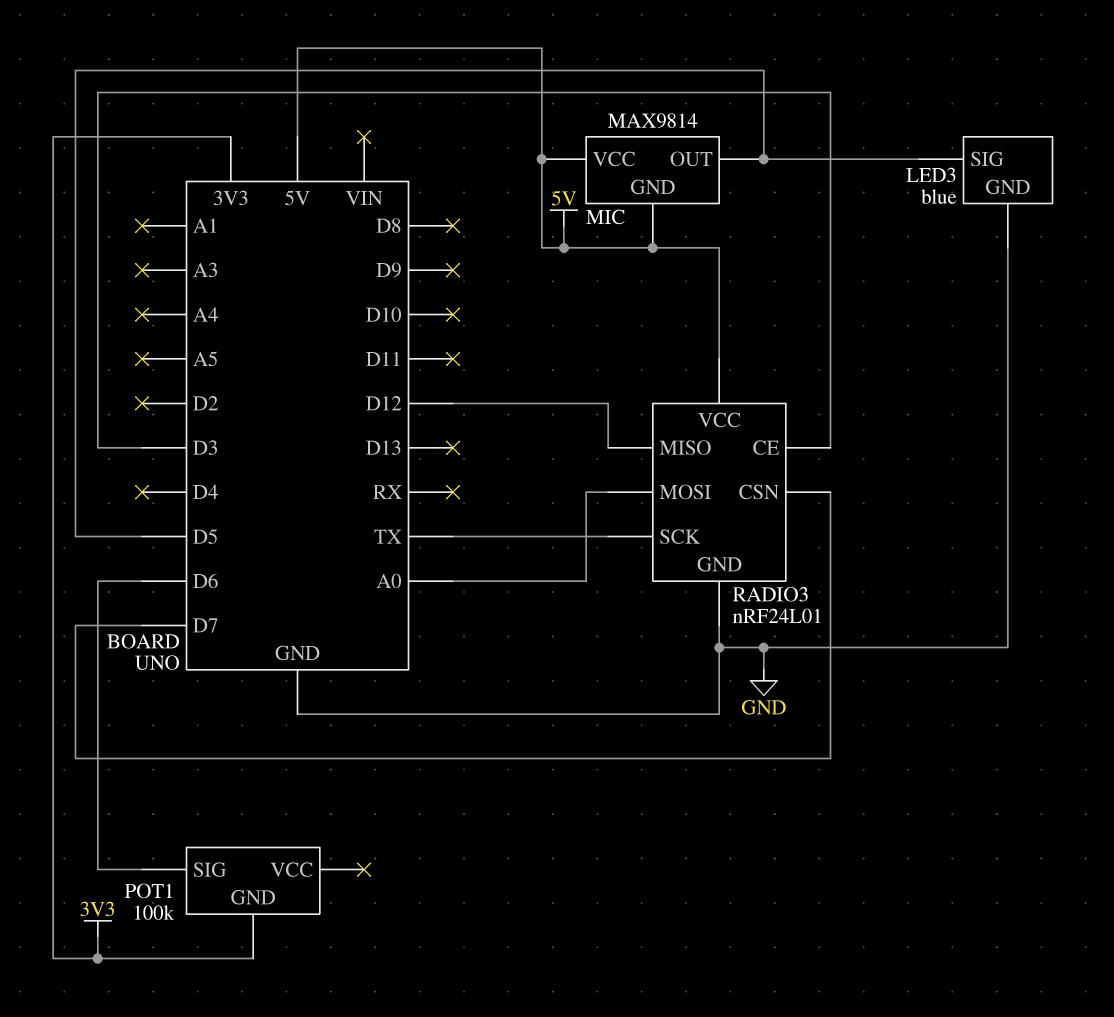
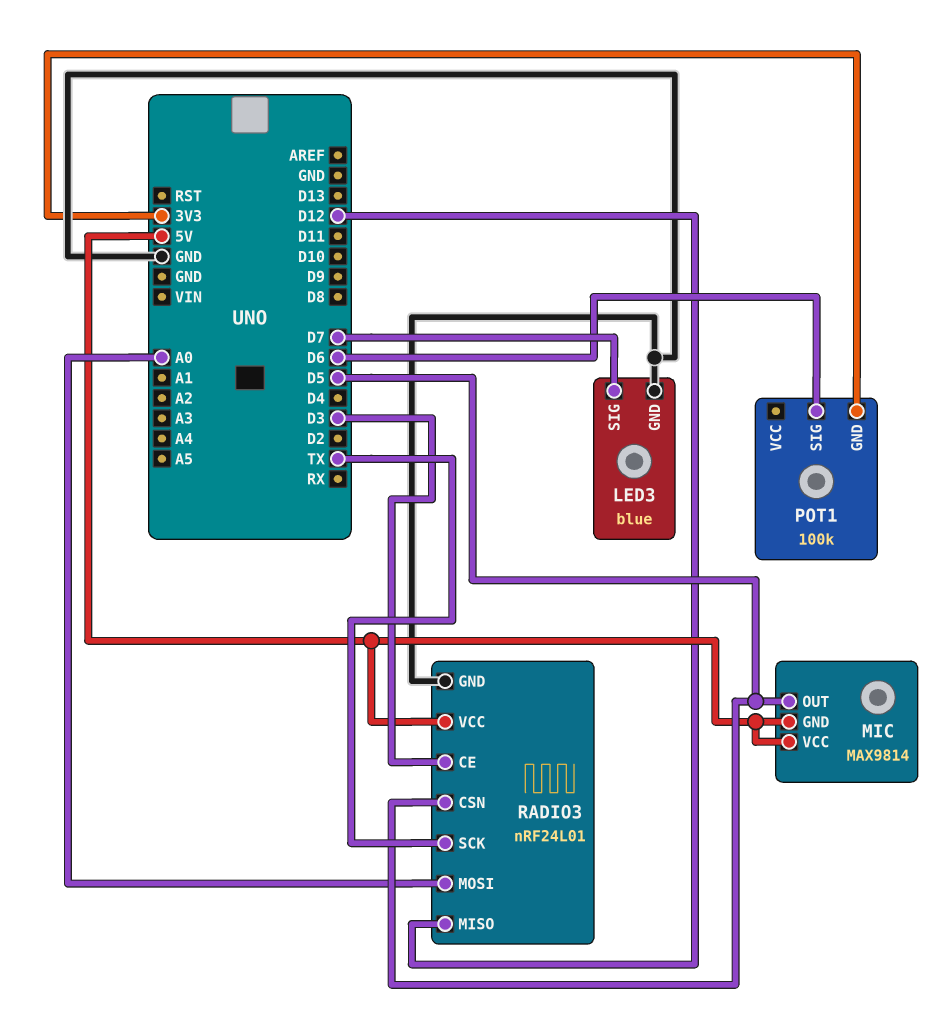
LED3 pin SIG: D5 -> D7
RADIO3 pin CSN: D7 -> D5

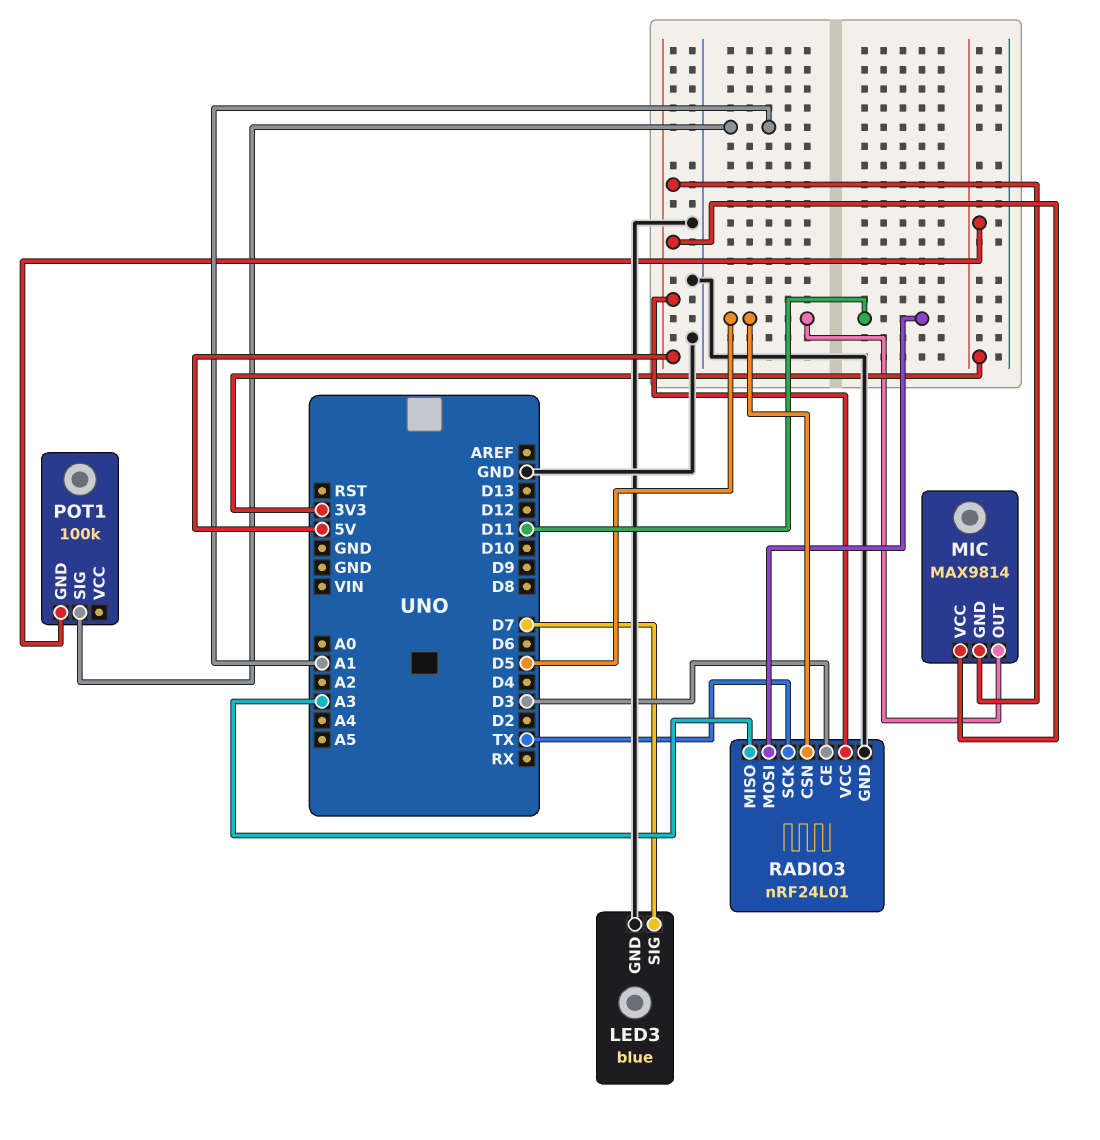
POT1 pin SIG: D6 -> A1
RADIO3 pin MISO: D12 -> A3
RADIO3 pin MOSI: A0 -> D11

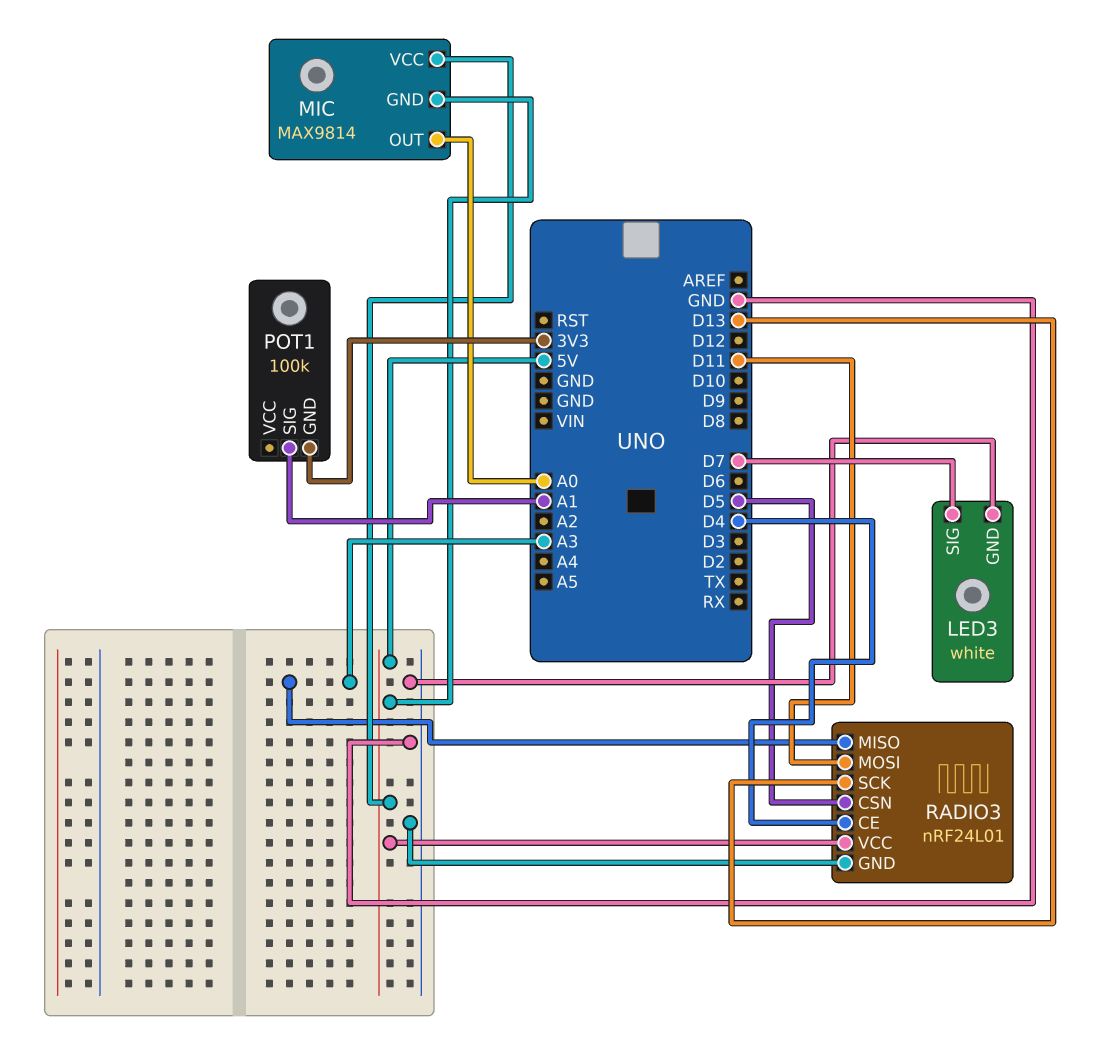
LED3: blue -> white
MIC pin OUT: D5 -> A0
RADIO3 pin CE: D3 -> D4
RADIO3 pin SCK: TX -> D13

